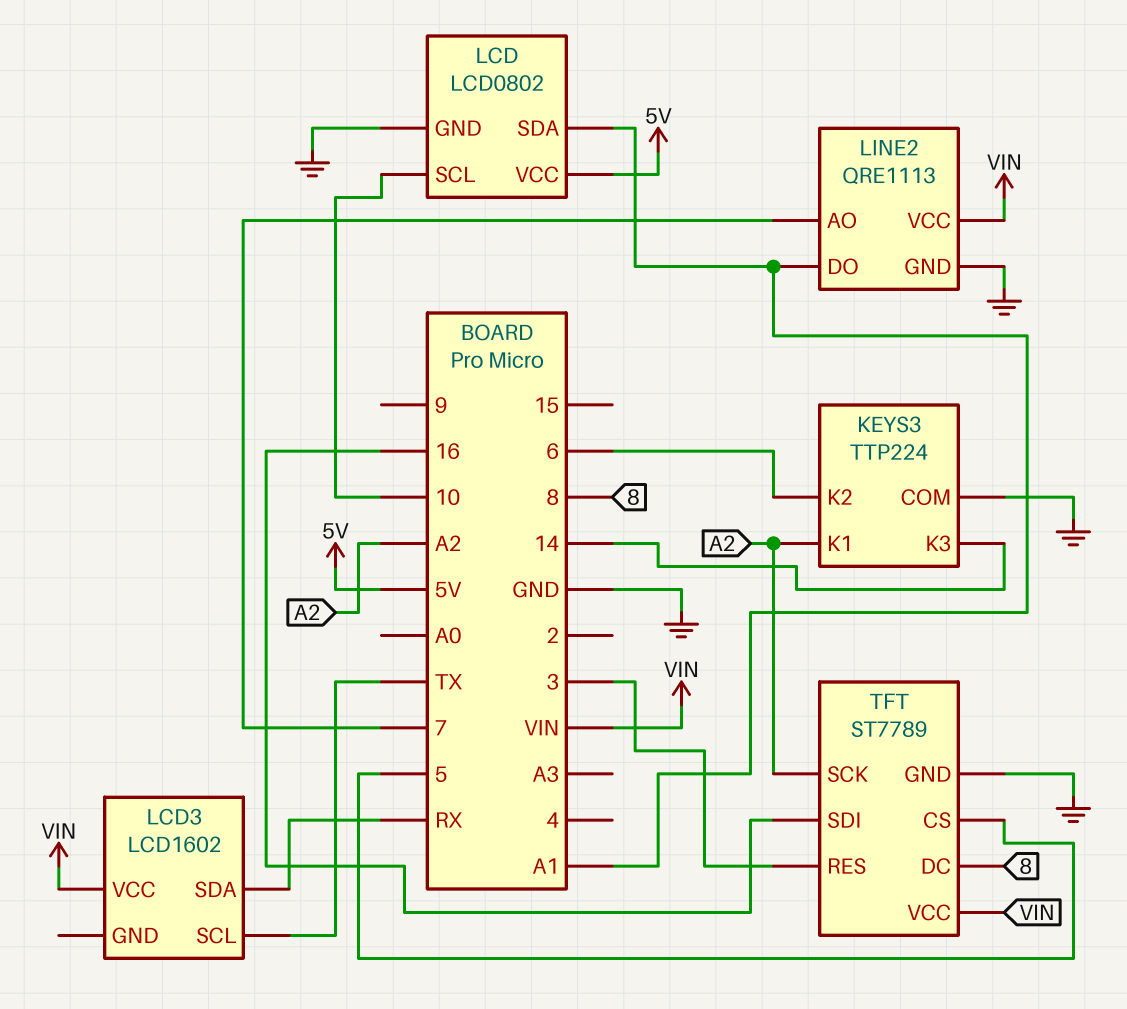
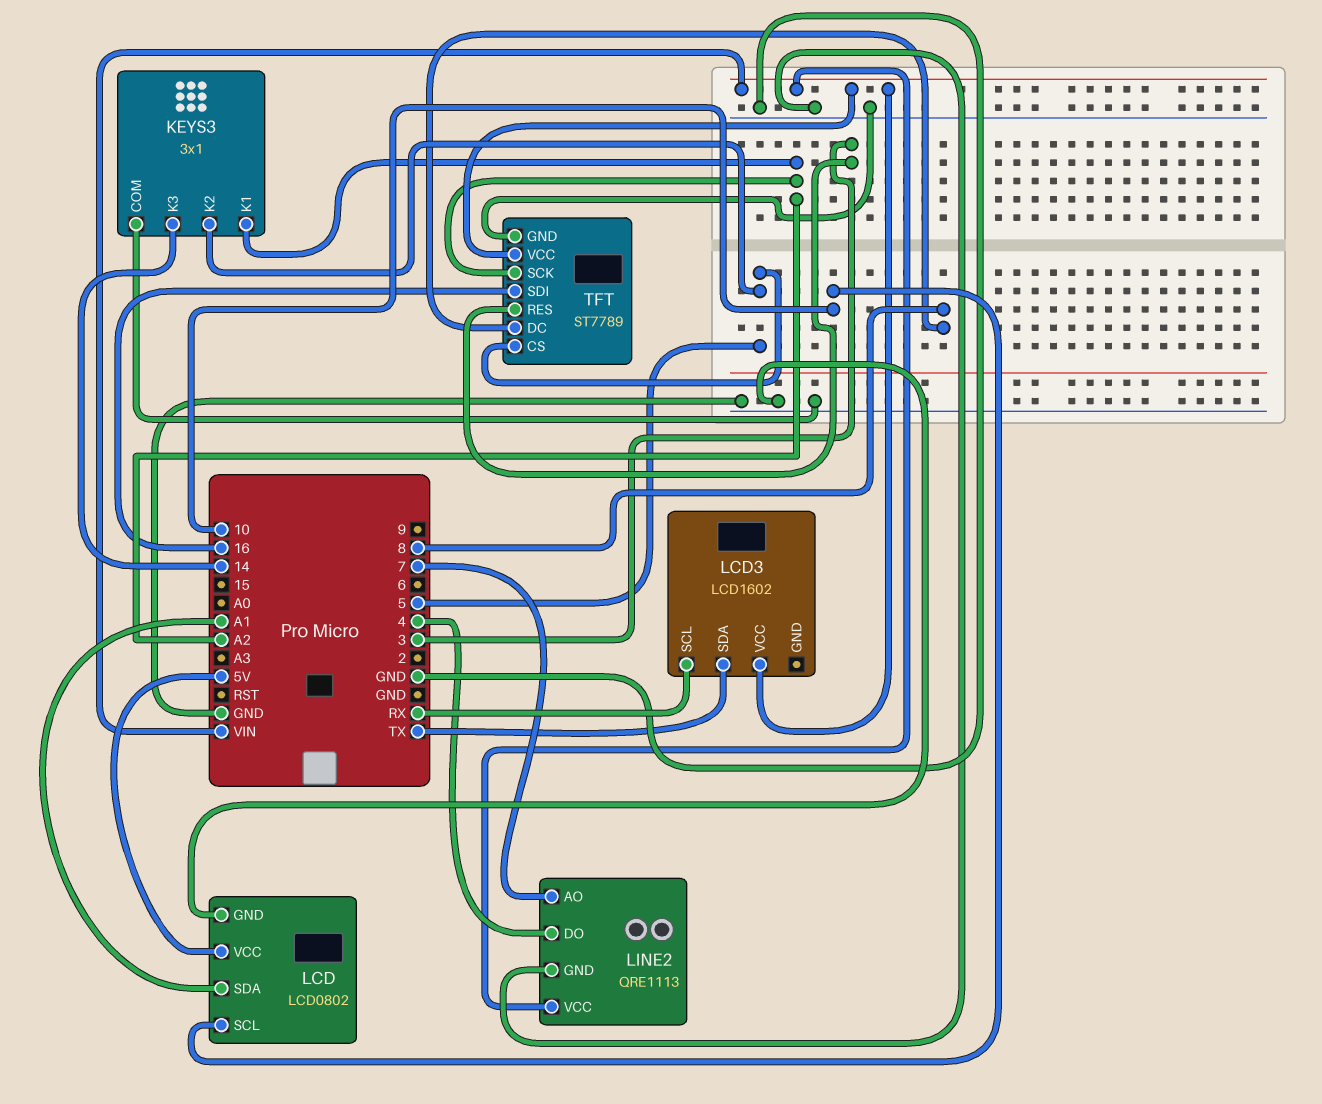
KEYS3: TTP224 -> 3x1
KEYS3 pin K2: 6 -> 5
LCD3 pin SCL: TX -> RX
LCD3 pin SDA: RX -> TX
LINE2 pin DO: A1 -> 4

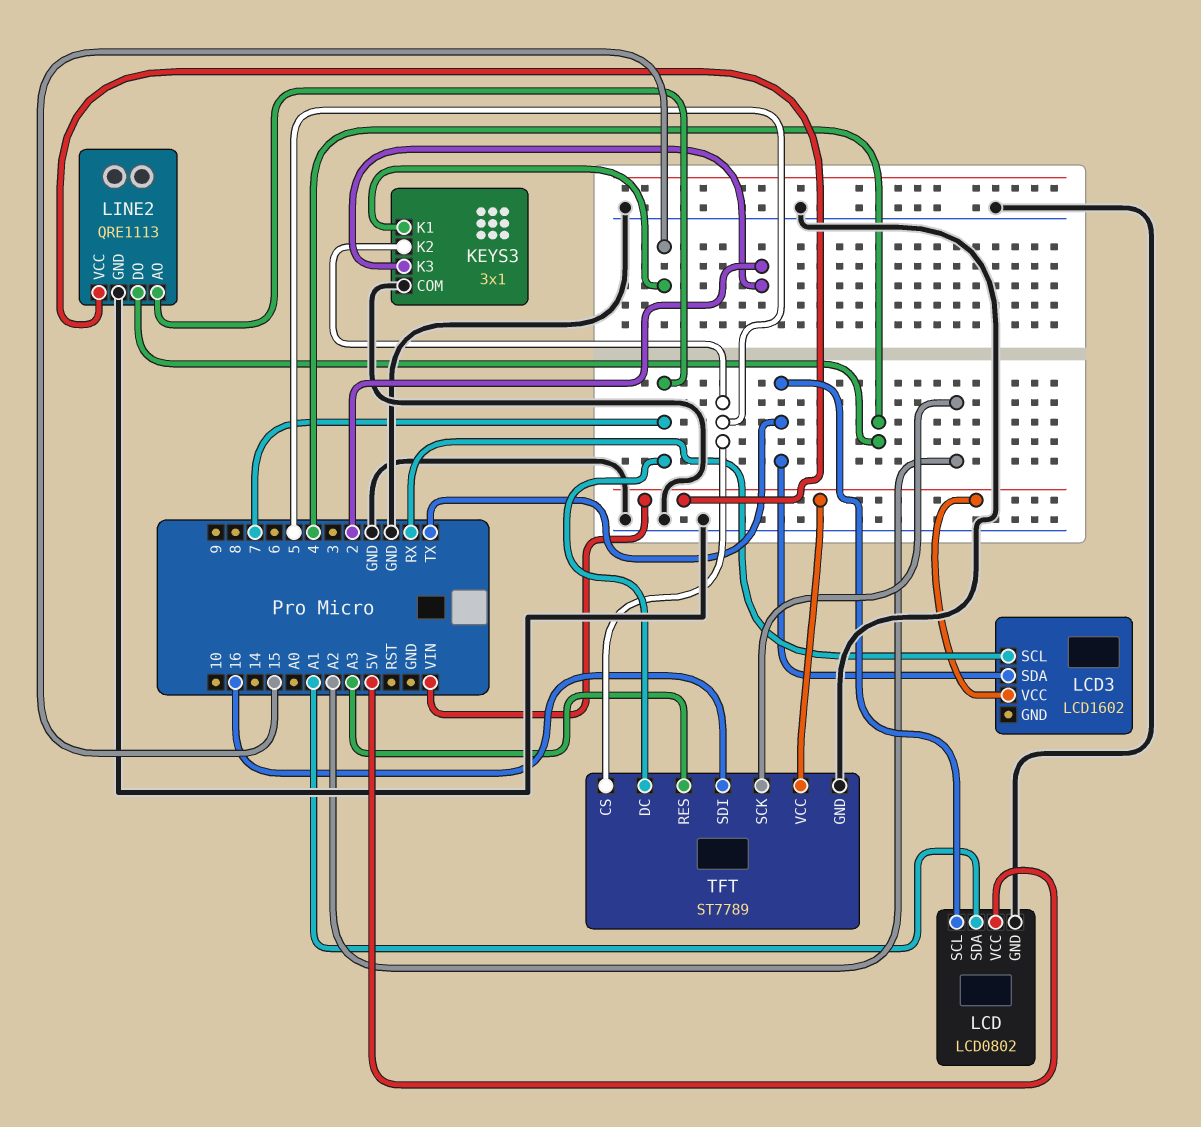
KEYS3 pin K1: A2 -> 15
KEYS3 pin K3: 14 -> 2
LCD pin SCL: 10 -> TX
TFT pin DC: 8 -> 7
TFT pin RES: 3 -> A3

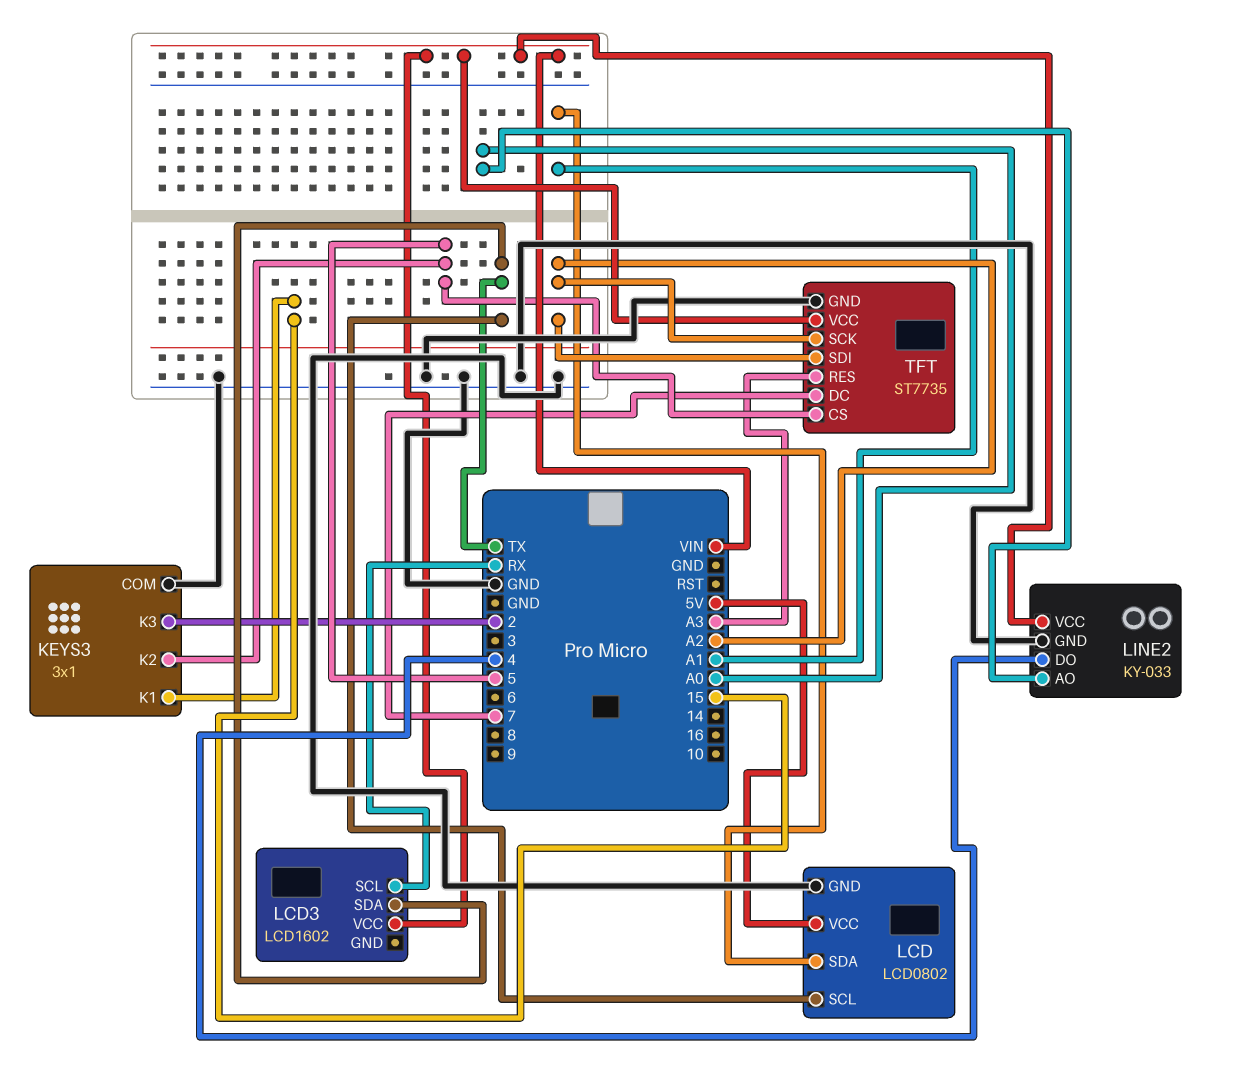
LINE2: QRE1113 -> KY-033
LINE2 pin AO: 7 -> A0
TFT: ST7789 -> ST7735
TFT pin SDI: 16 -> A2

